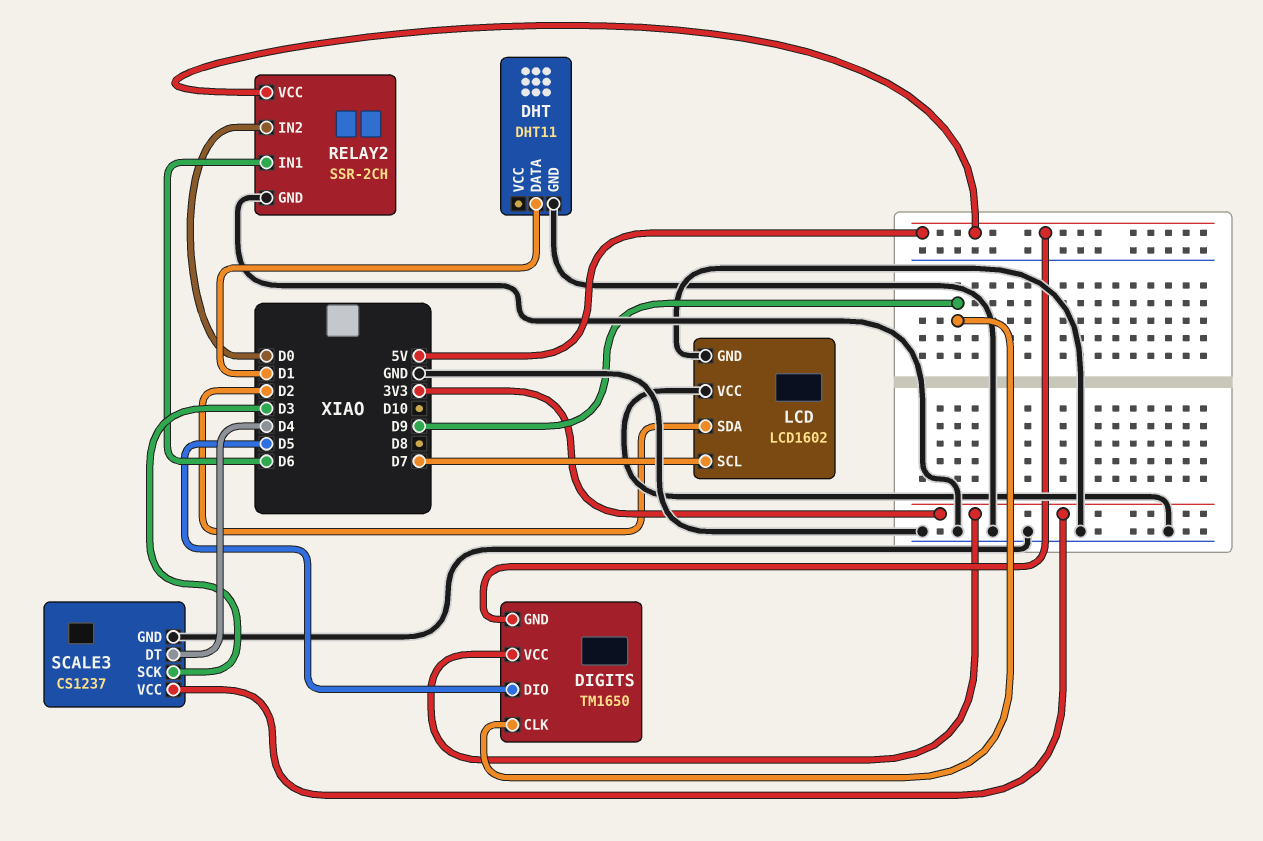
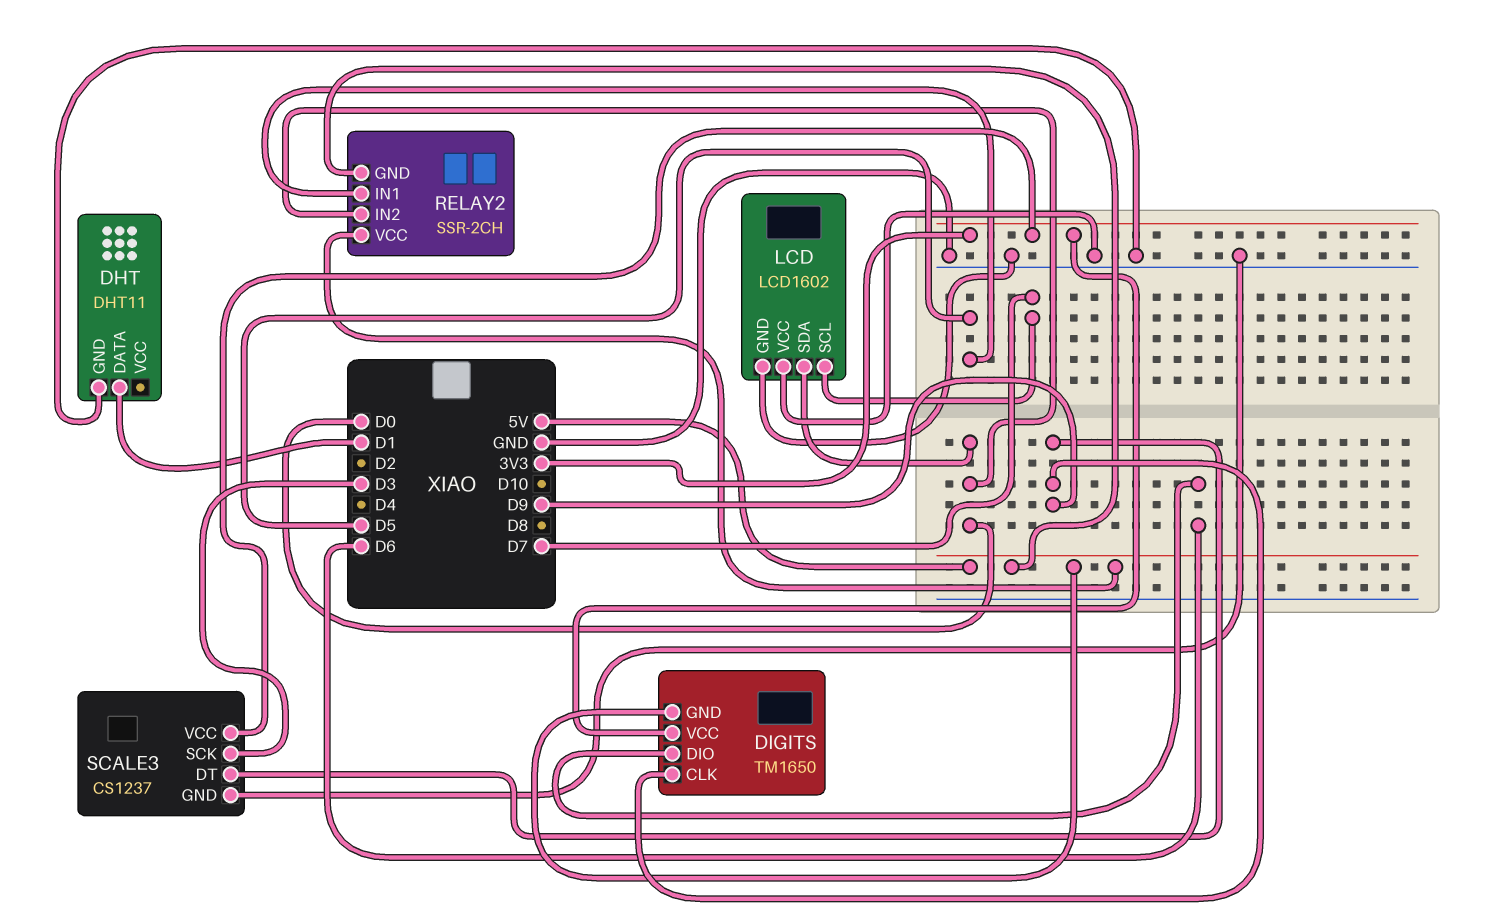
DIGITS pin DIO: D5 -> D6
LCD pin SDA: D2 -> D0
RELAY2 pin GND: GND -> 5V
RELAY2 pin IN1: D6 -> D5
SCALE3 pin DT: D4 -> D9

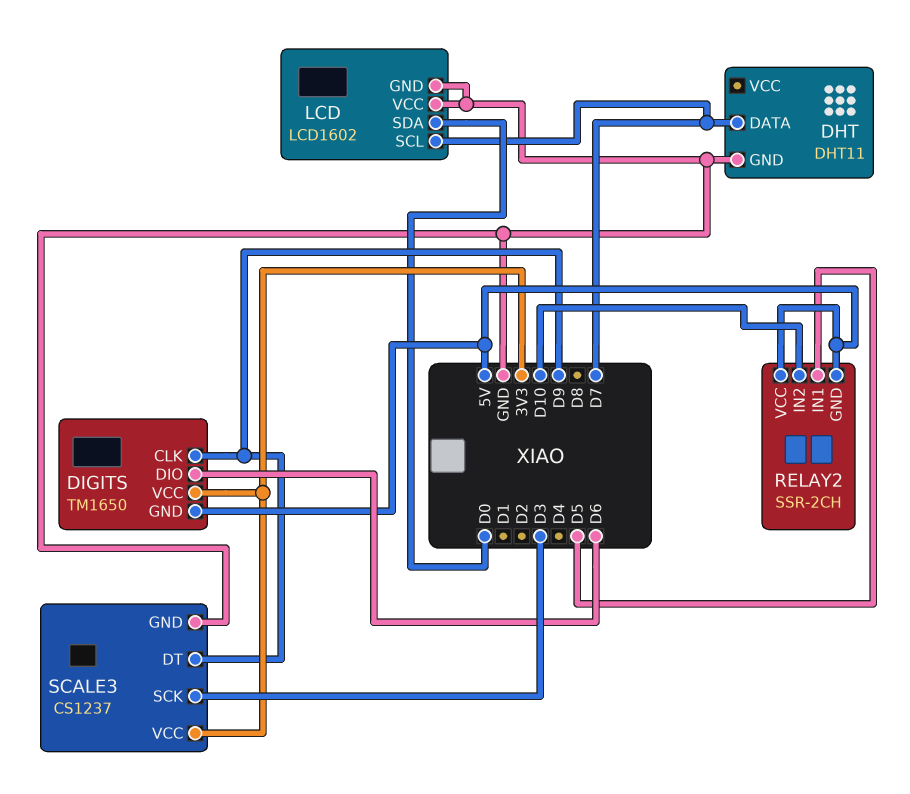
DHT pin DATA: D1 -> D7
RELAY2 pin IN2: D0 -> D10

